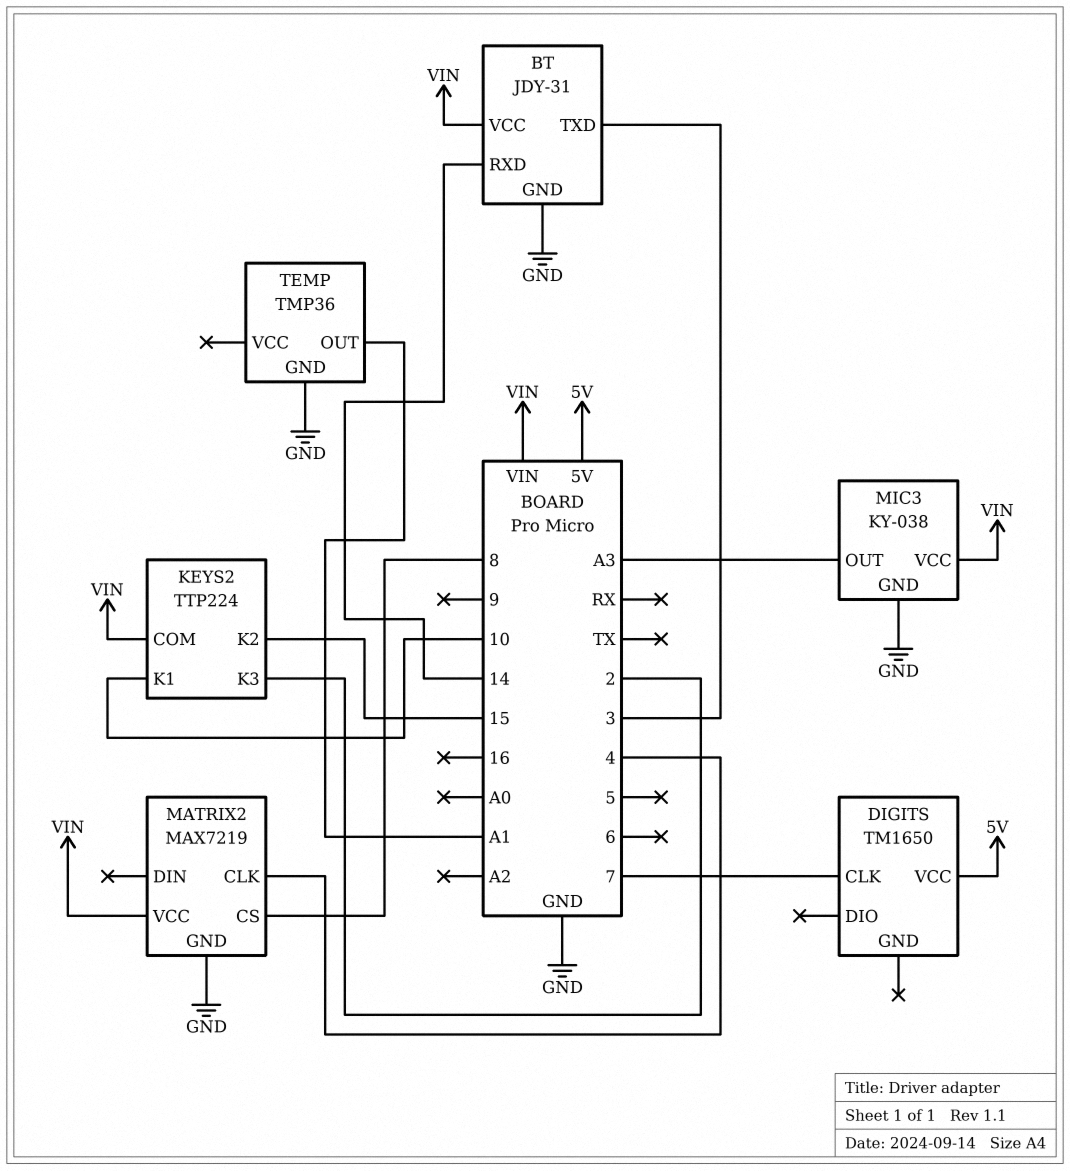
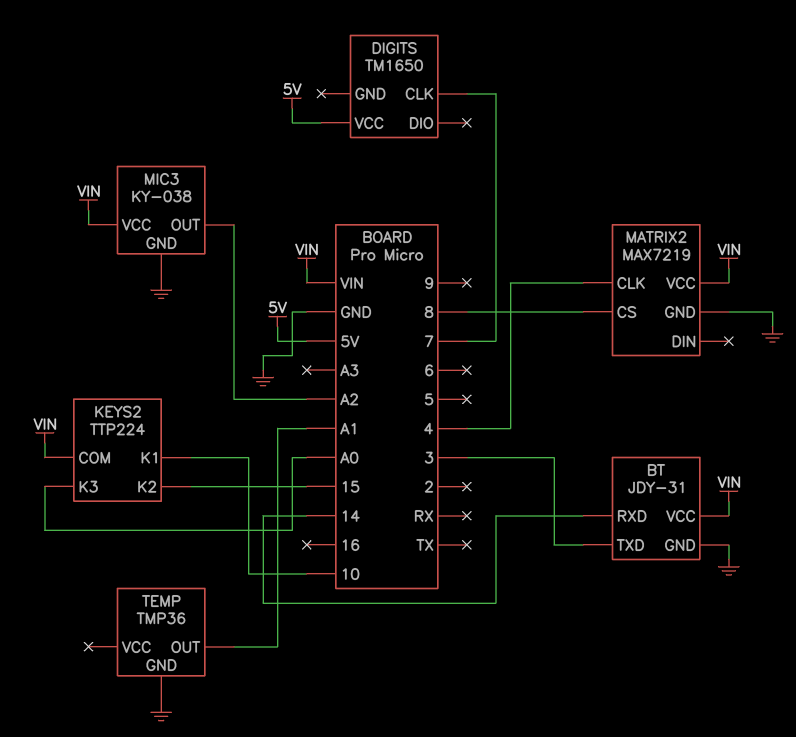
KEYS2 pin K3: 2 -> A0
MIC3 pin OUT: A3 -> A2

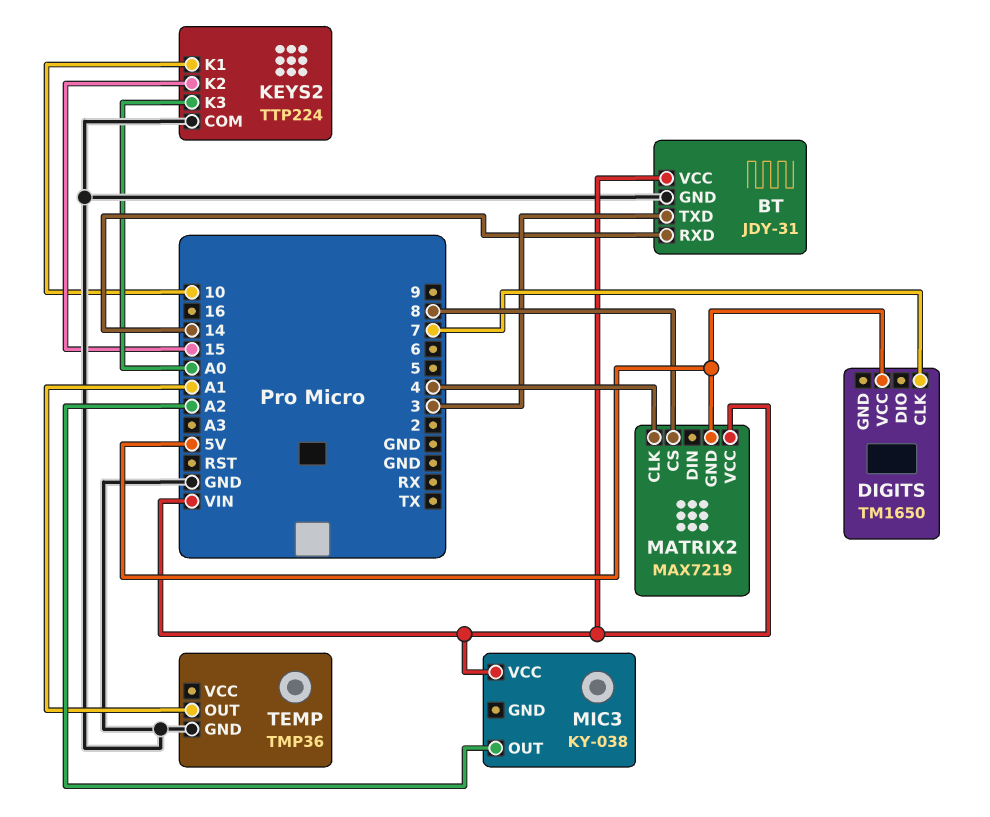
KEYS2 pin COM: VIN -> GND
MATRIX2 pin GND: GND -> 5V
MIC3 pin GND: GND -> none

